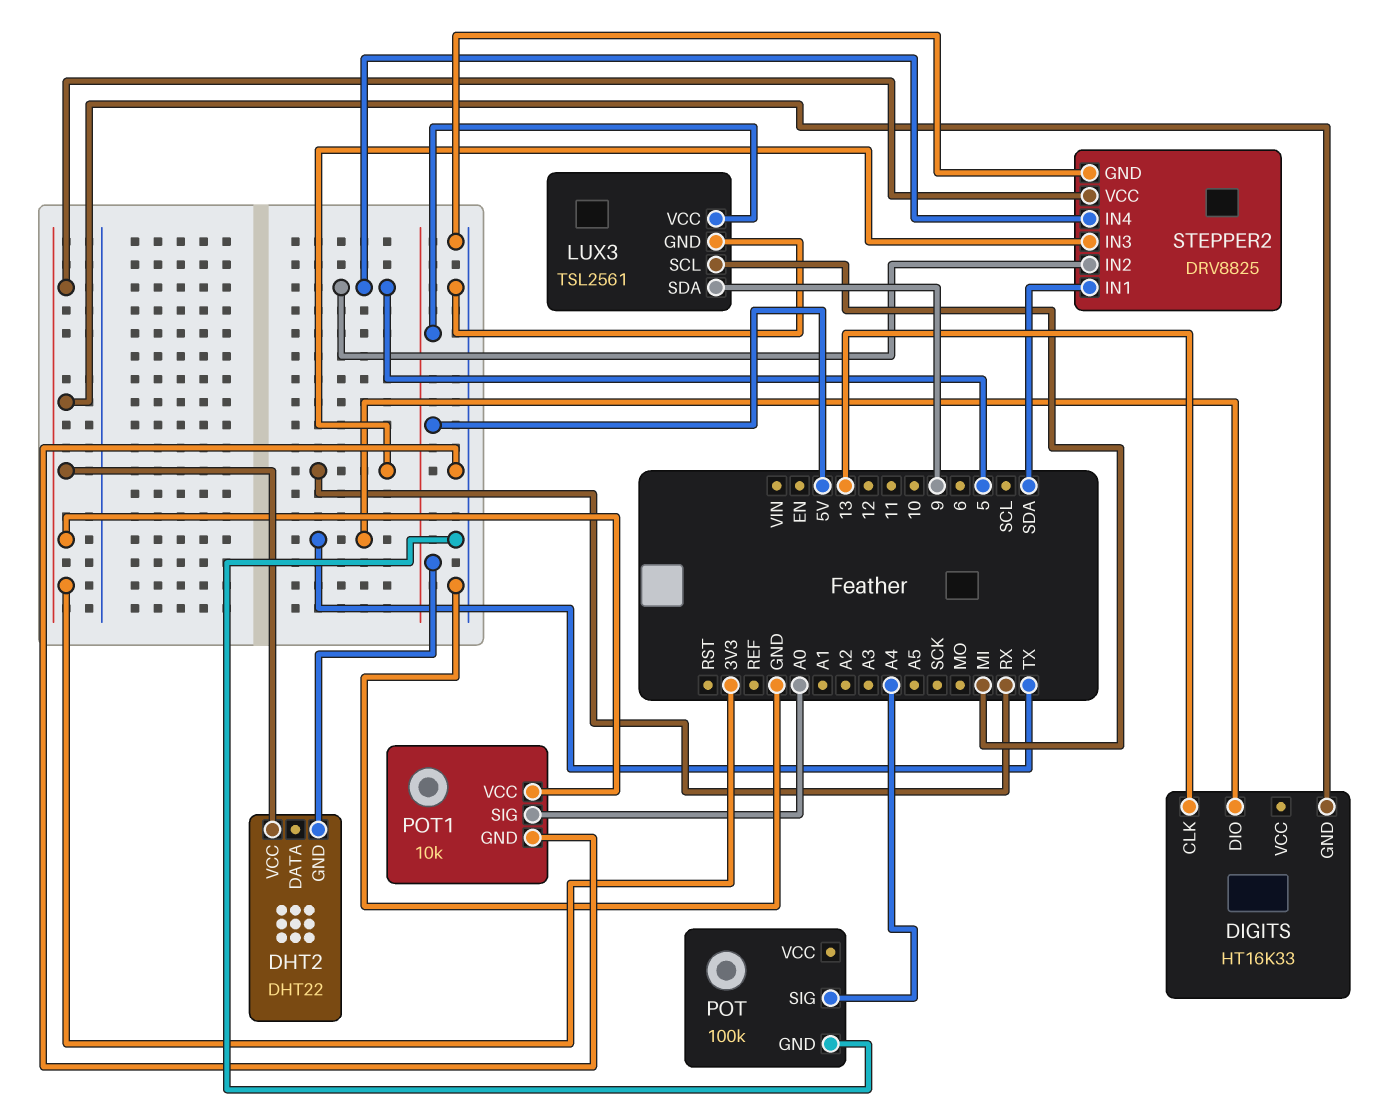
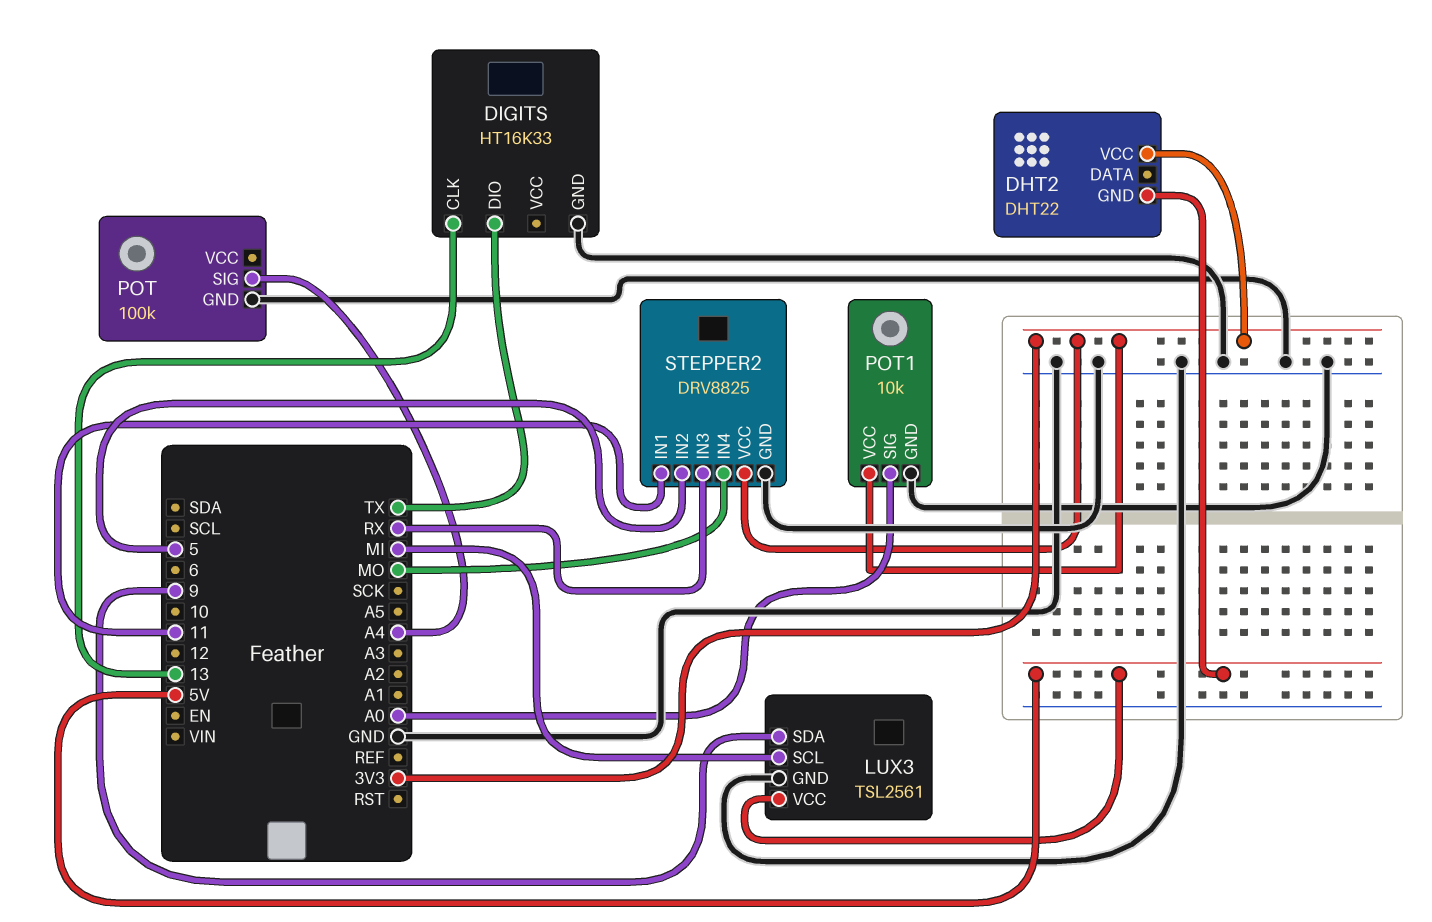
DIGITS pin GND: 3V3 -> GND
STEPPER2 pin IN1: SDA -> 11
STEPPER2 pin IN4: 5 -> MO

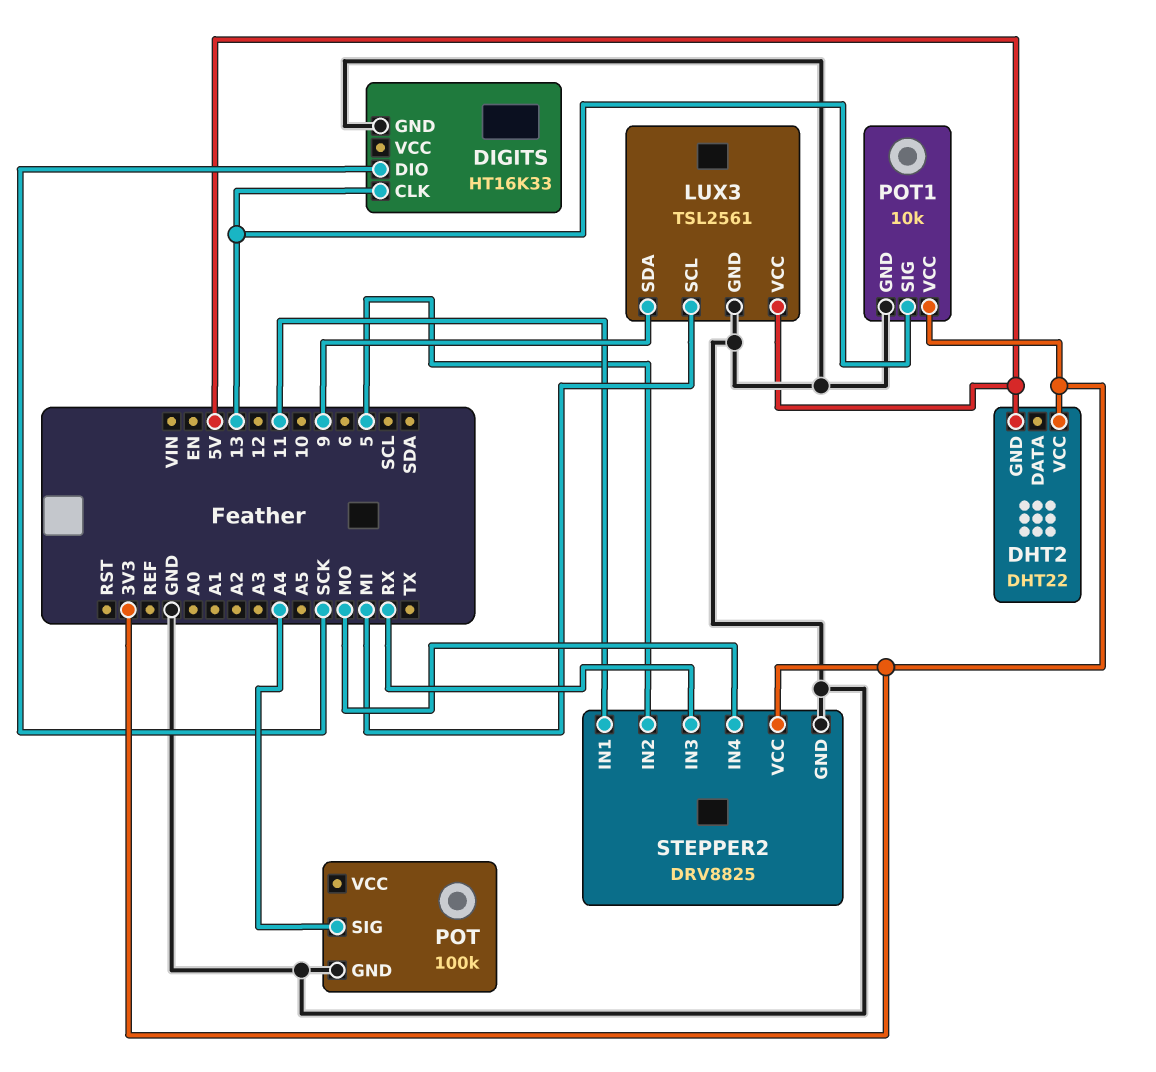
DIGITS pin DIO: TX -> SCK
POT1 pin SIG: A0 -> 13

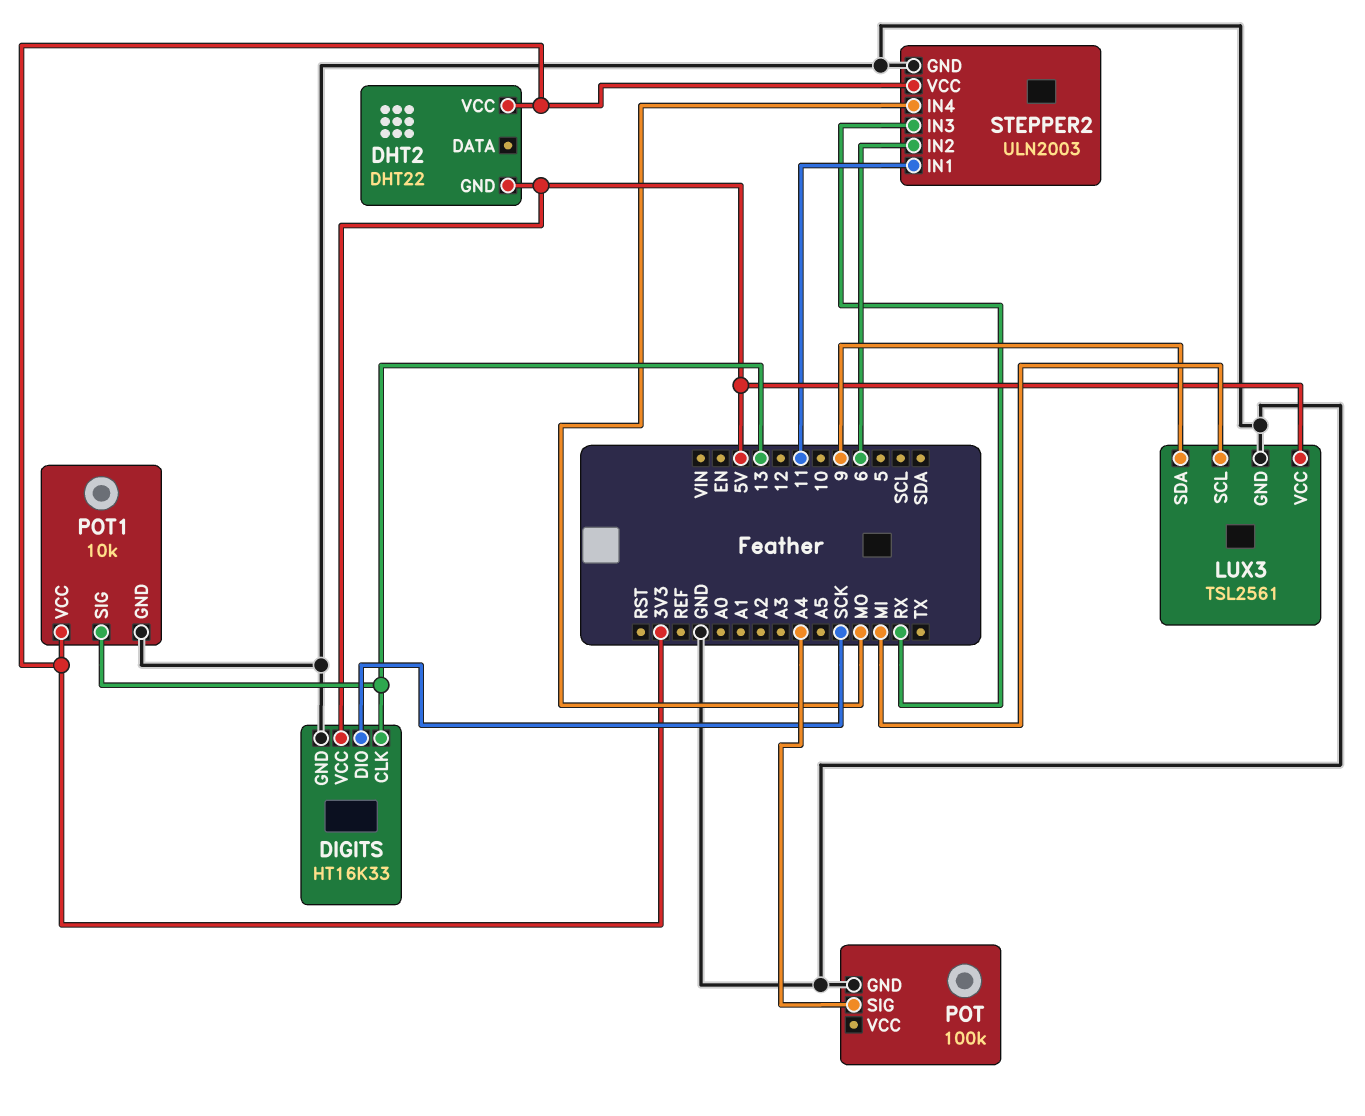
DIGITS pin VCC: none -> 5V
STEPPER2: DRV8825 -> ULN2003
STEPPER2 pin IN2: 5 -> 6

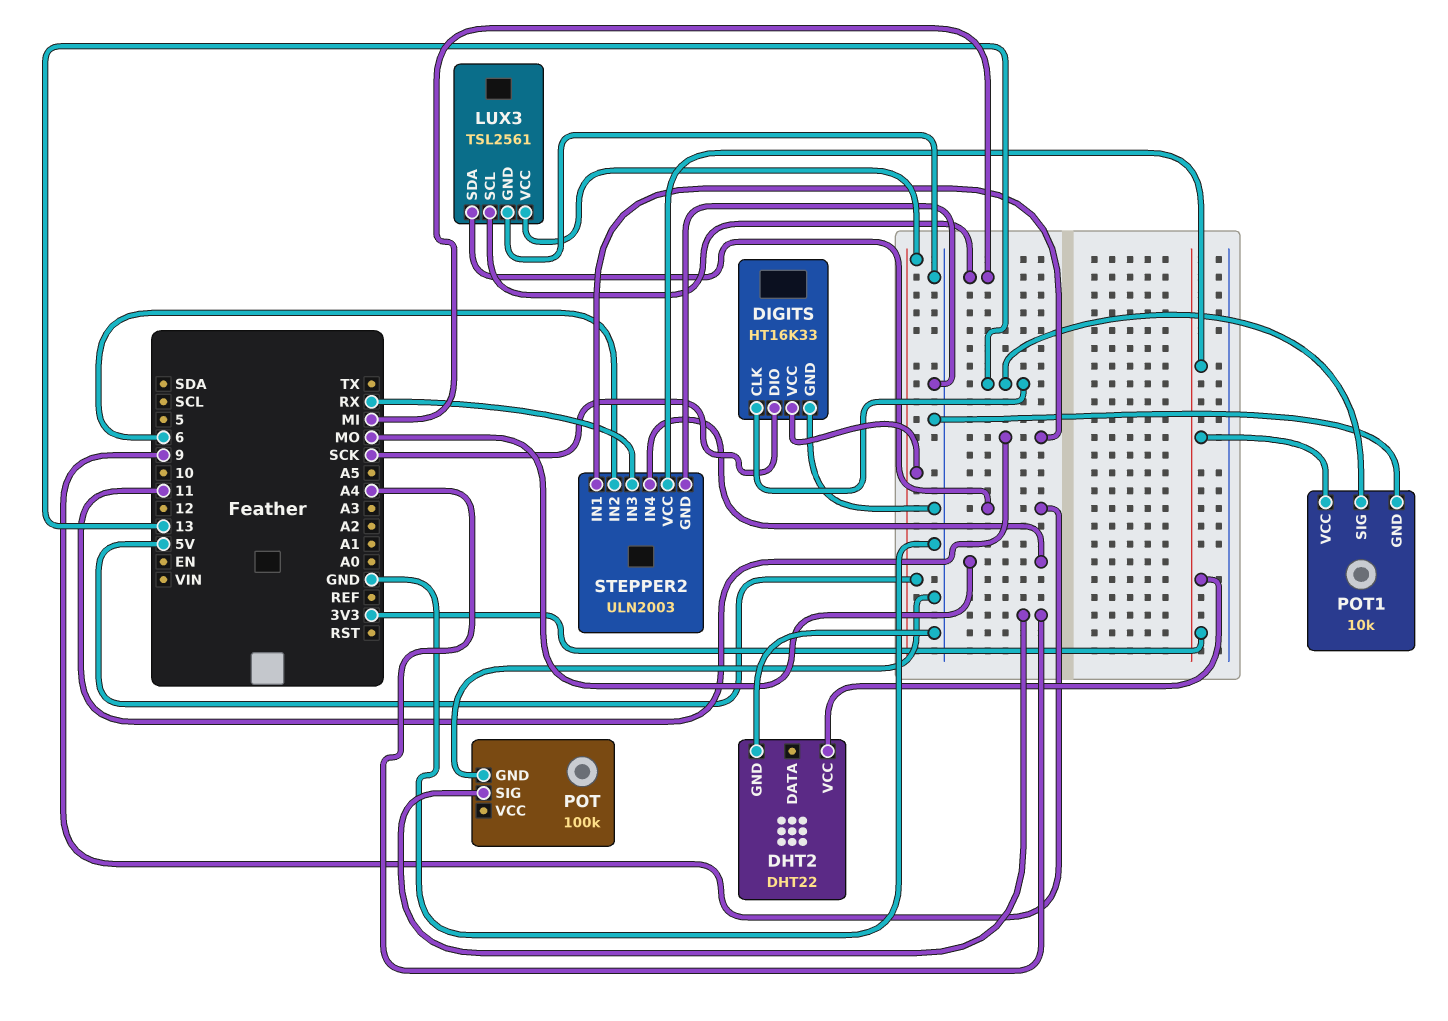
DHT2 pin GND: 5V -> GND

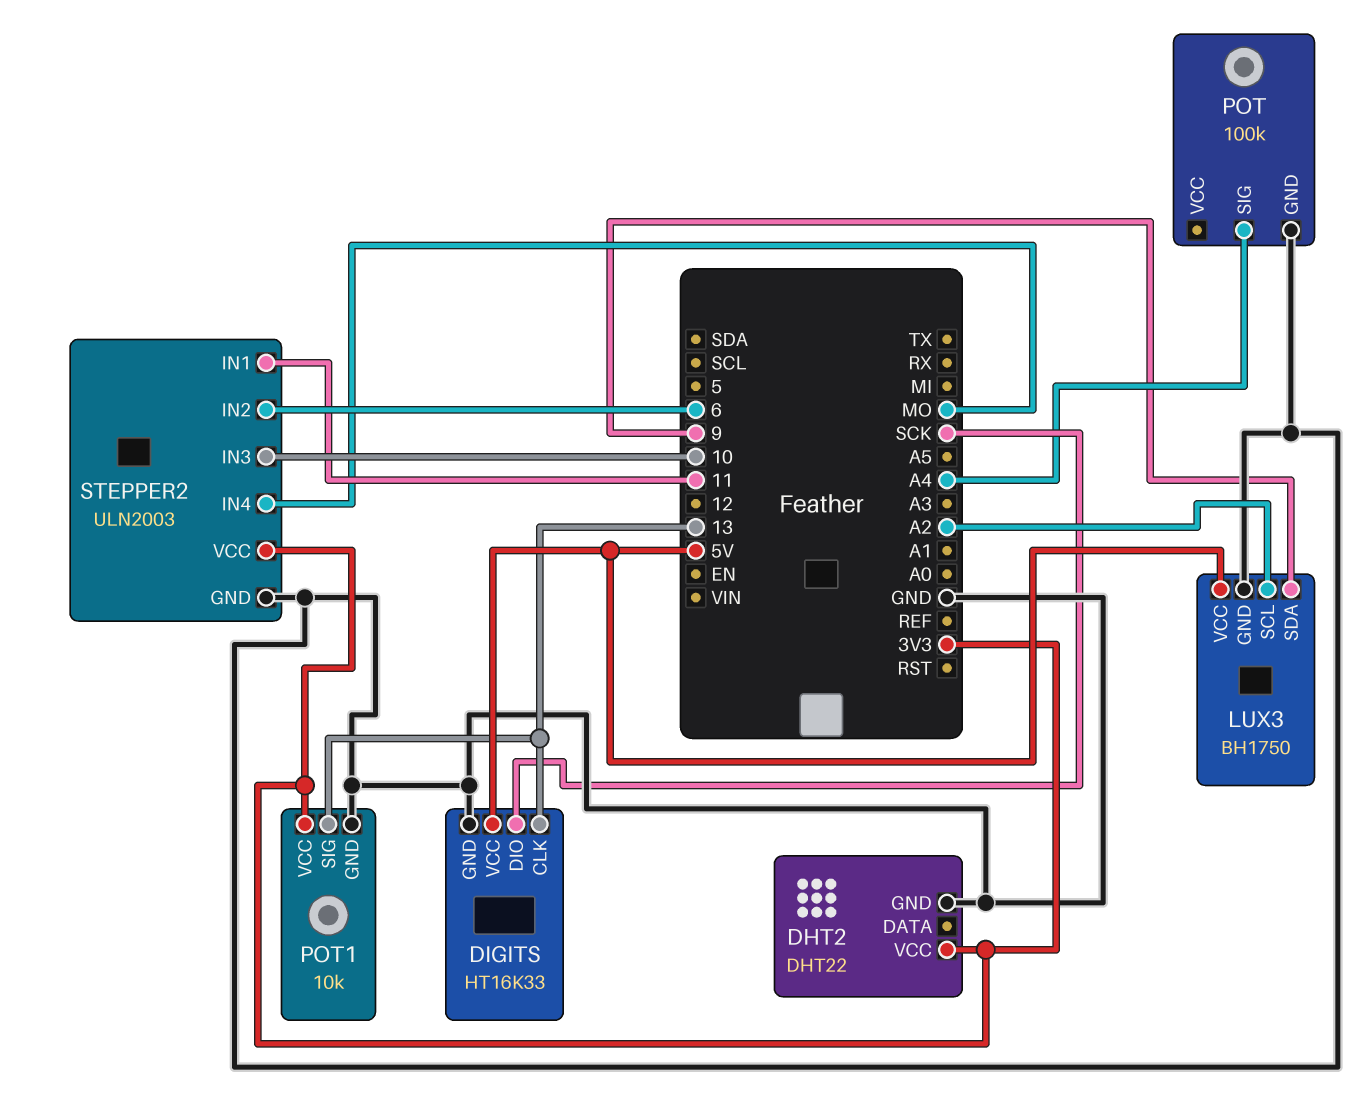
LUX3: TSL2561 -> BH1750
LUX3 pin SCL: MI -> A2
STEPPER2 pin IN3: RX -> 10

